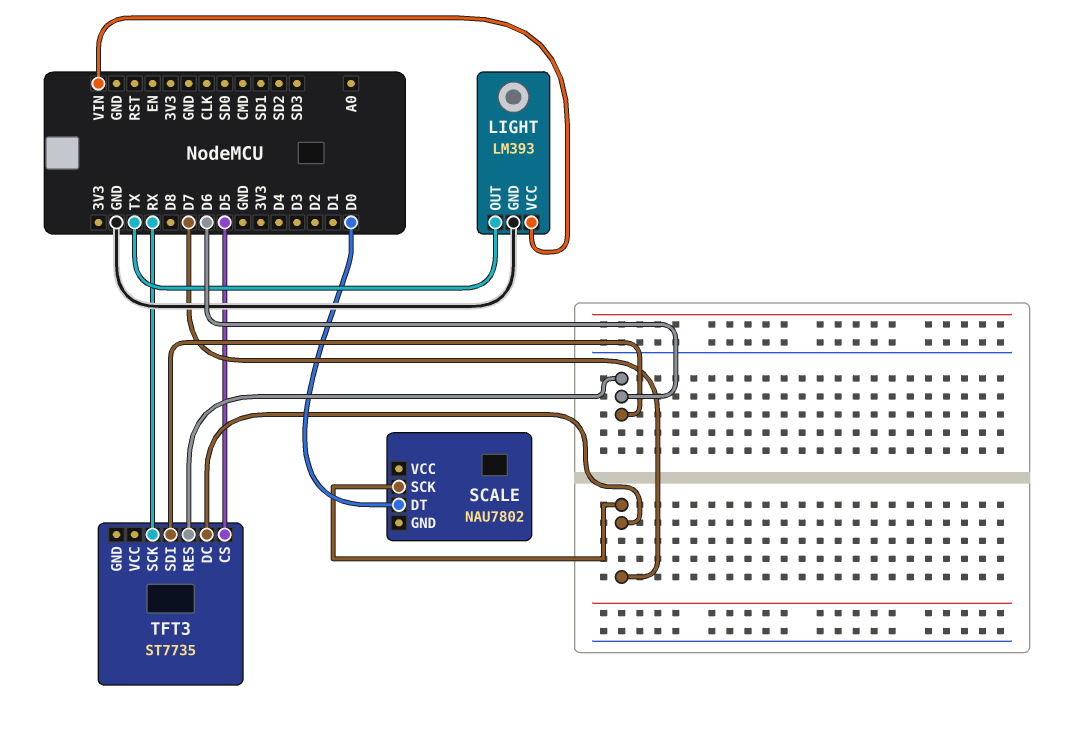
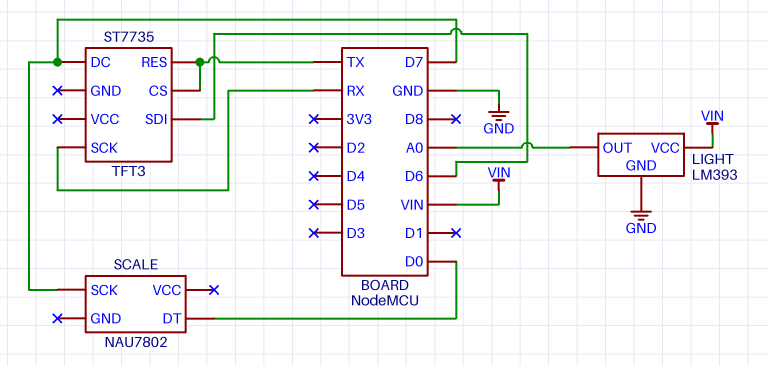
LIGHT pin OUT: TX -> A0
TFT3 pin CS: D5 -> TX
TFT3 pin RES: D6 -> TX

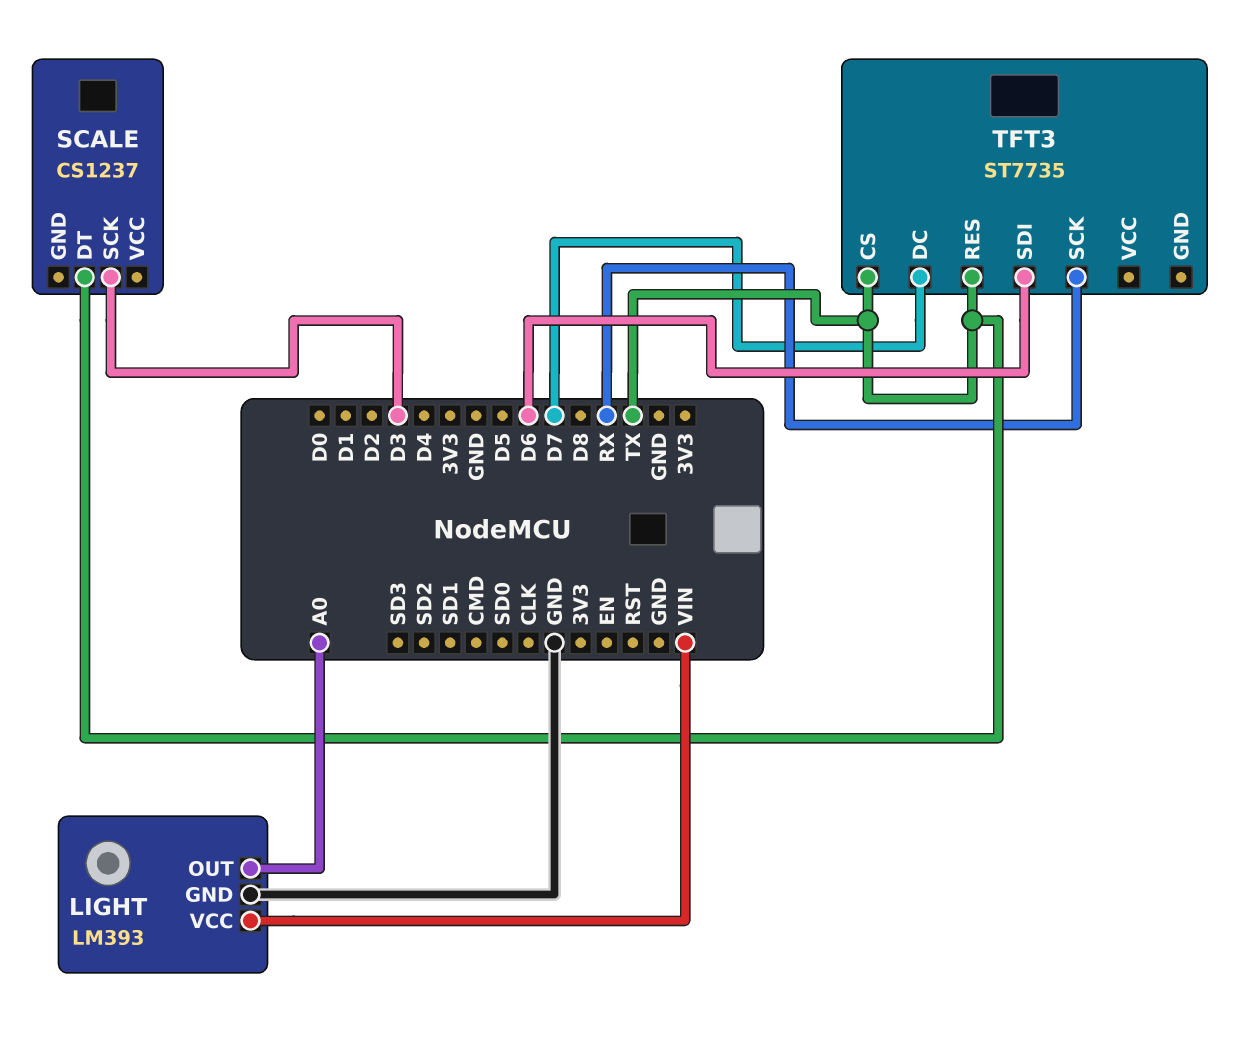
SCALE: NAU7802 -> CS1237
SCALE pin DT: D0 -> TX
SCALE pin SCK: D7 -> D3

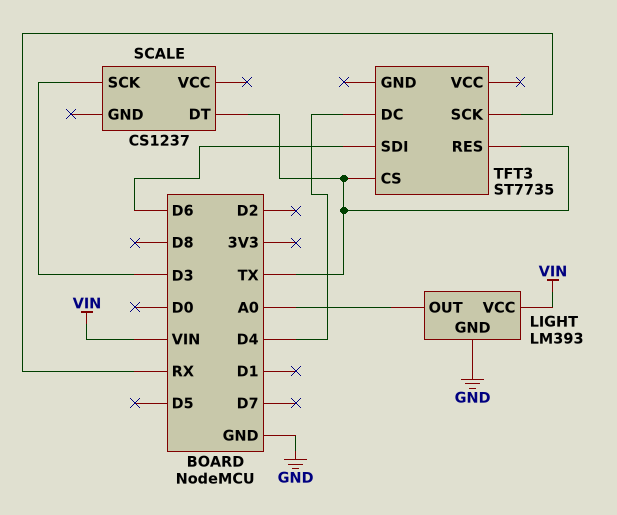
TFT3 pin DC: D7 -> D4

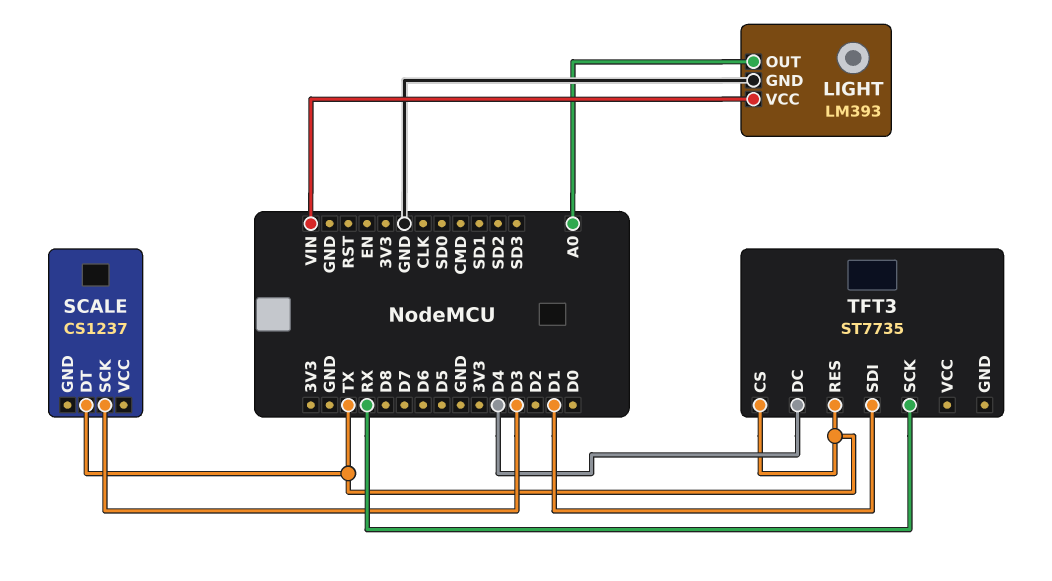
TFT3 pin SDI: D6 -> D1

